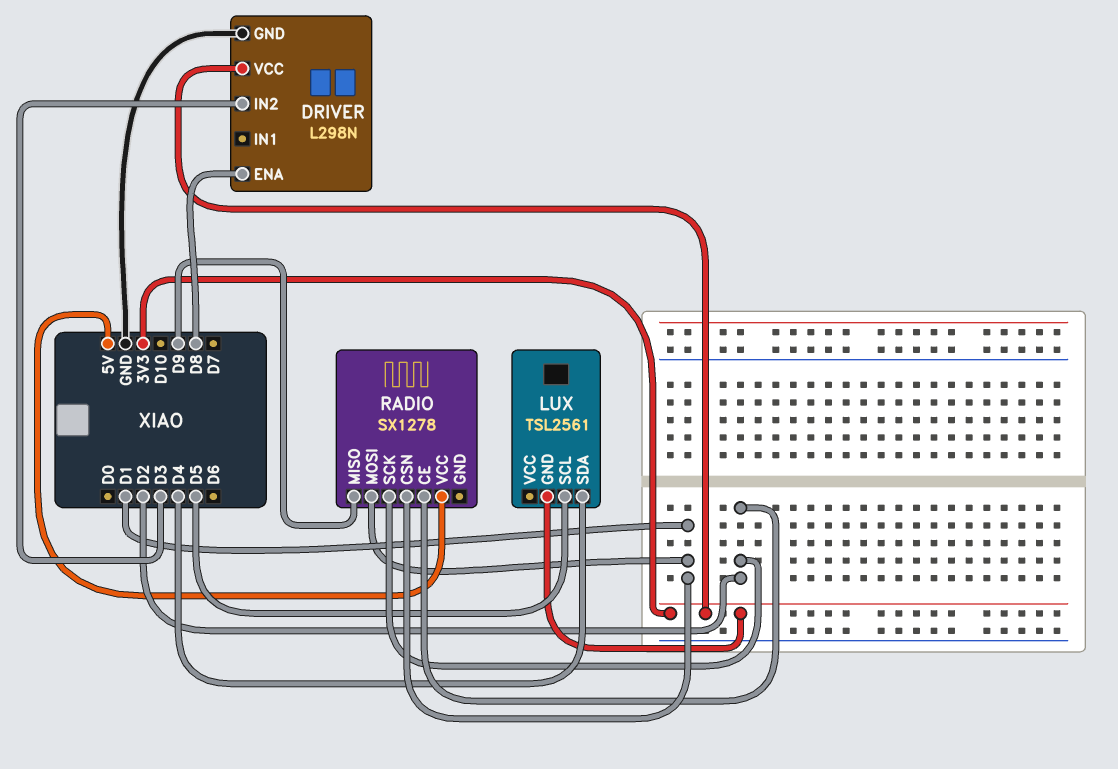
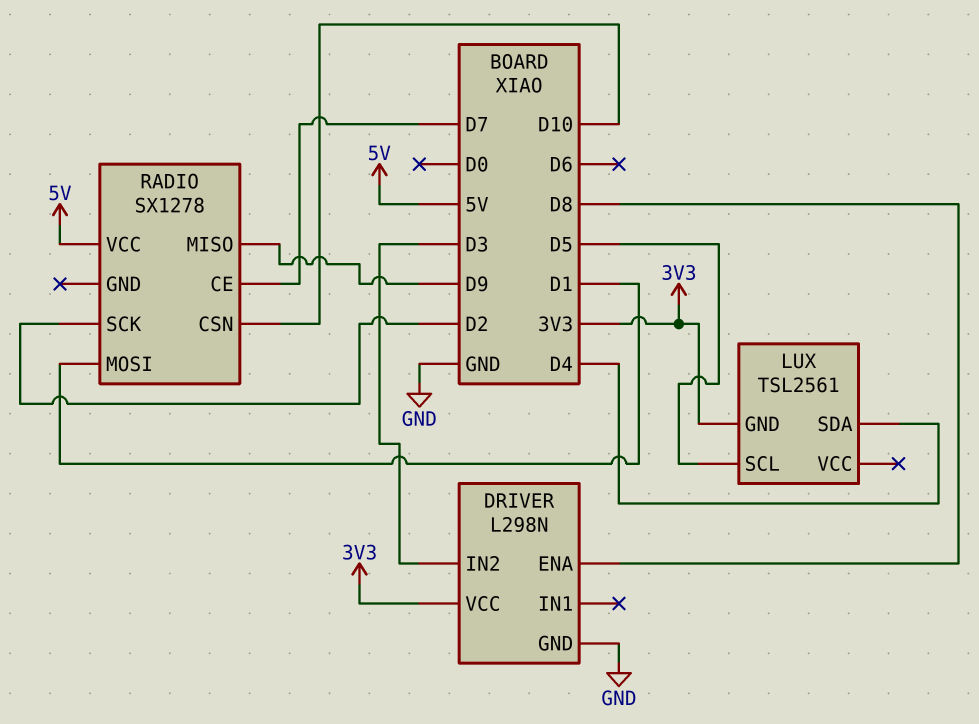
RADIO pin CE: D2 -> D7
RADIO pin CSN: D1 -> D10

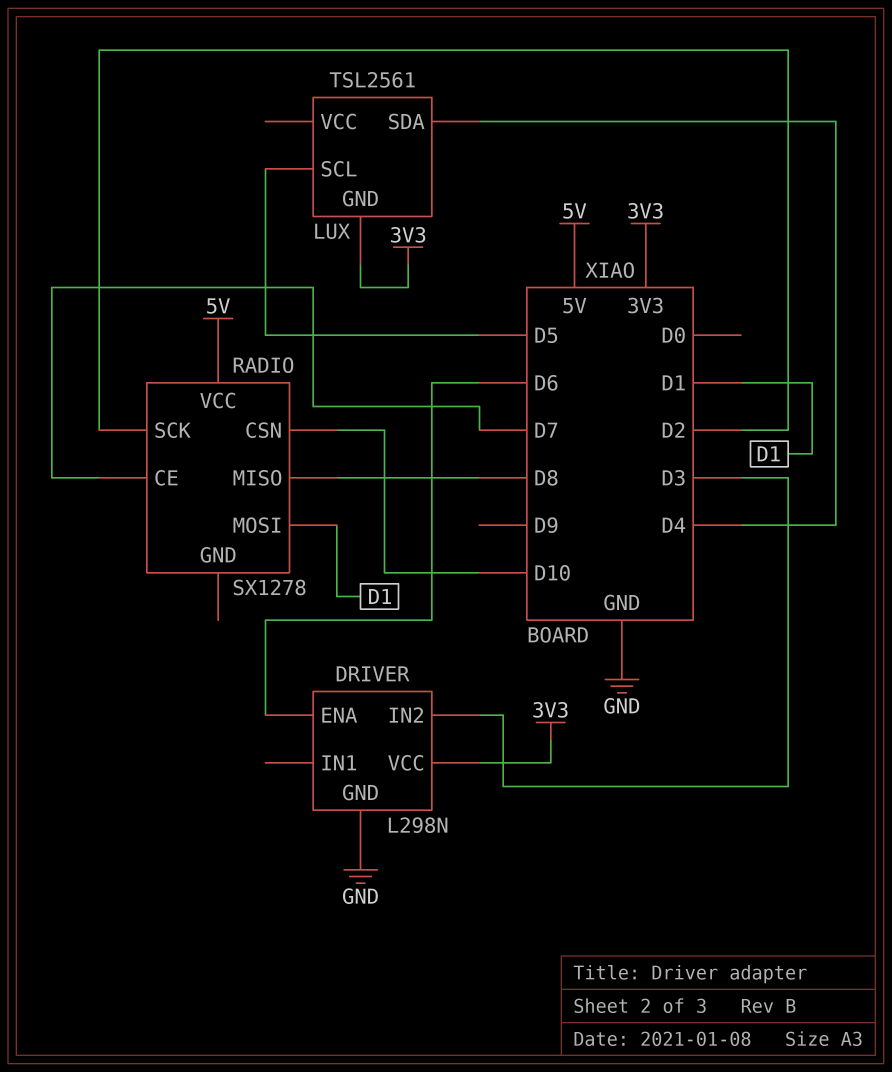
DRIVER pin ENA: D8 -> D6
RADIO pin MISO: D9 -> D8

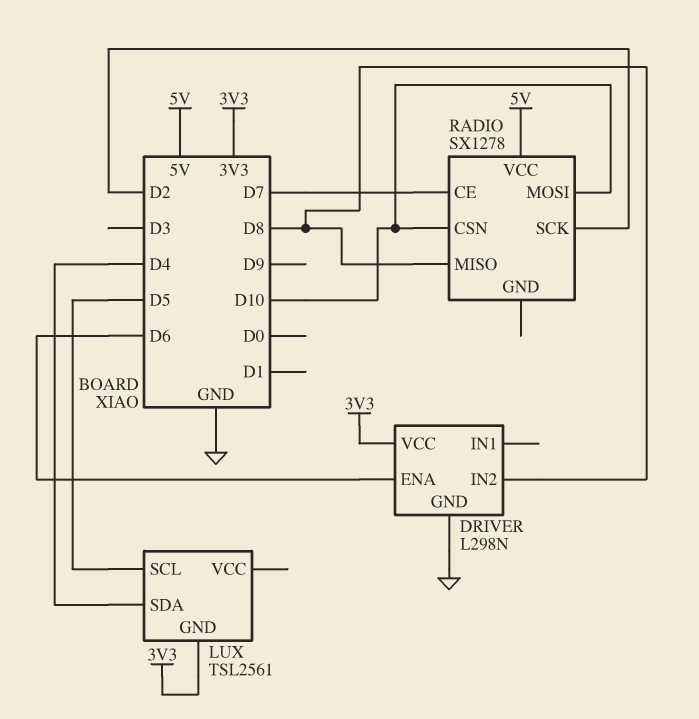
DRIVER pin IN2: D3 -> D8
RADIO pin MOSI: D1 -> D10

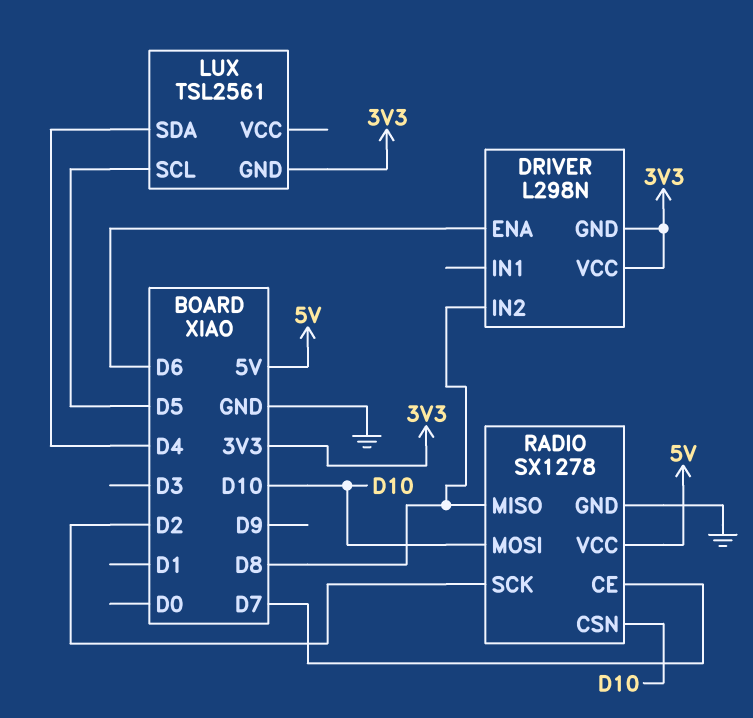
DRIVER pin GND: GND -> 3V3
RADIO pin GND: none -> GND

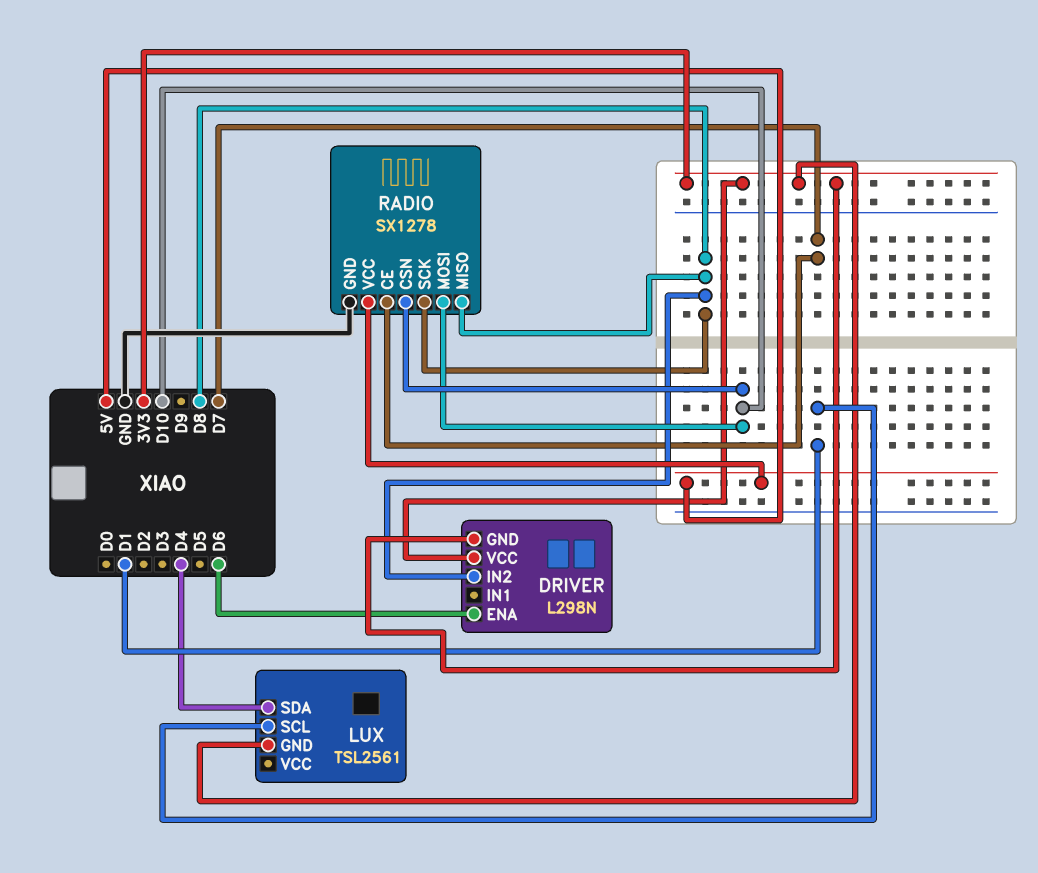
LUX pin SCL: D5 -> D1
RADIO pin SCK: D2 -> D8

